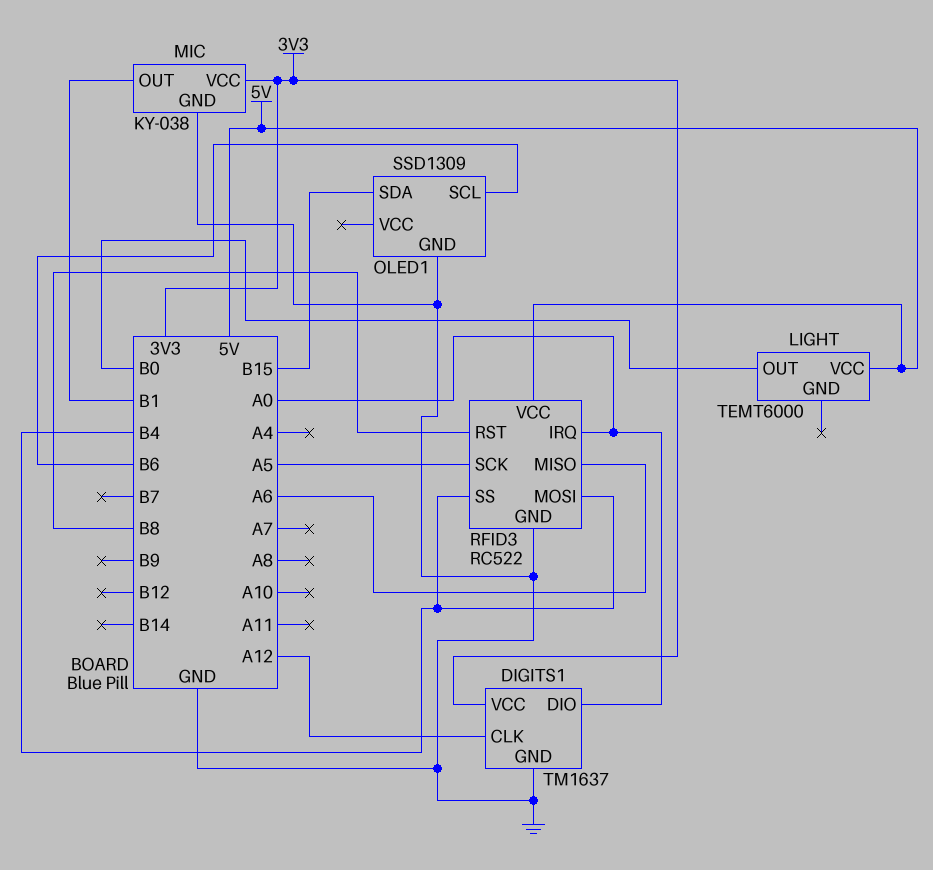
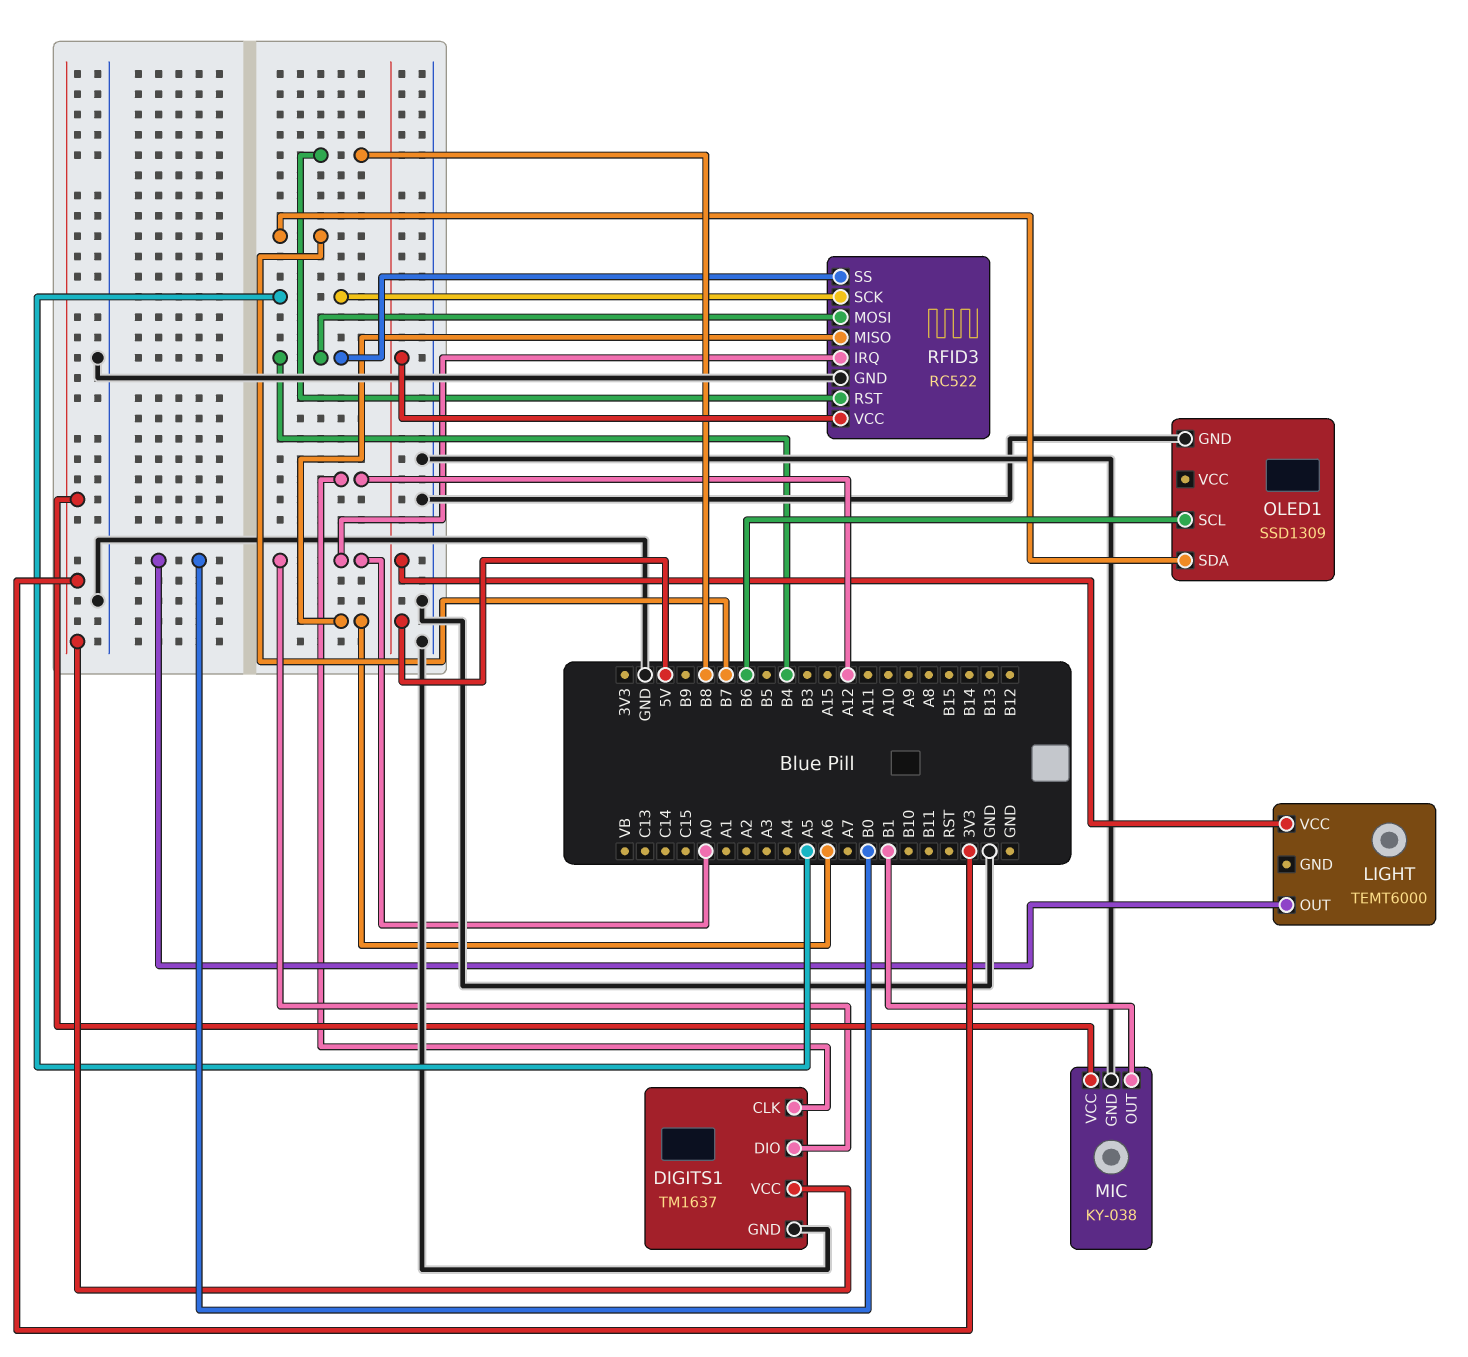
OLED1 pin SDA: B15 -> B7

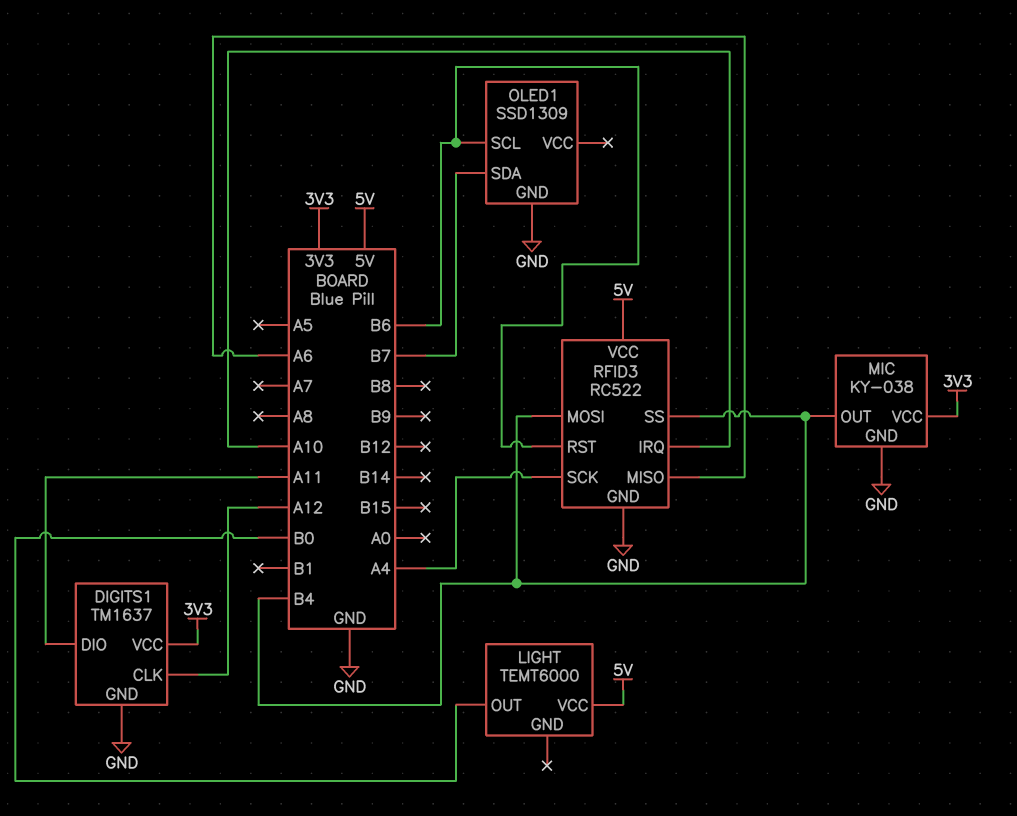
DIGITS1 pin DIO: A0 -> A11
MIC pin OUT: B1 -> B4
RFID3 pin IRQ: A0 -> A10
RFID3 pin RST: B8 -> B6
RFID3 pin SCK: A5 -> A4

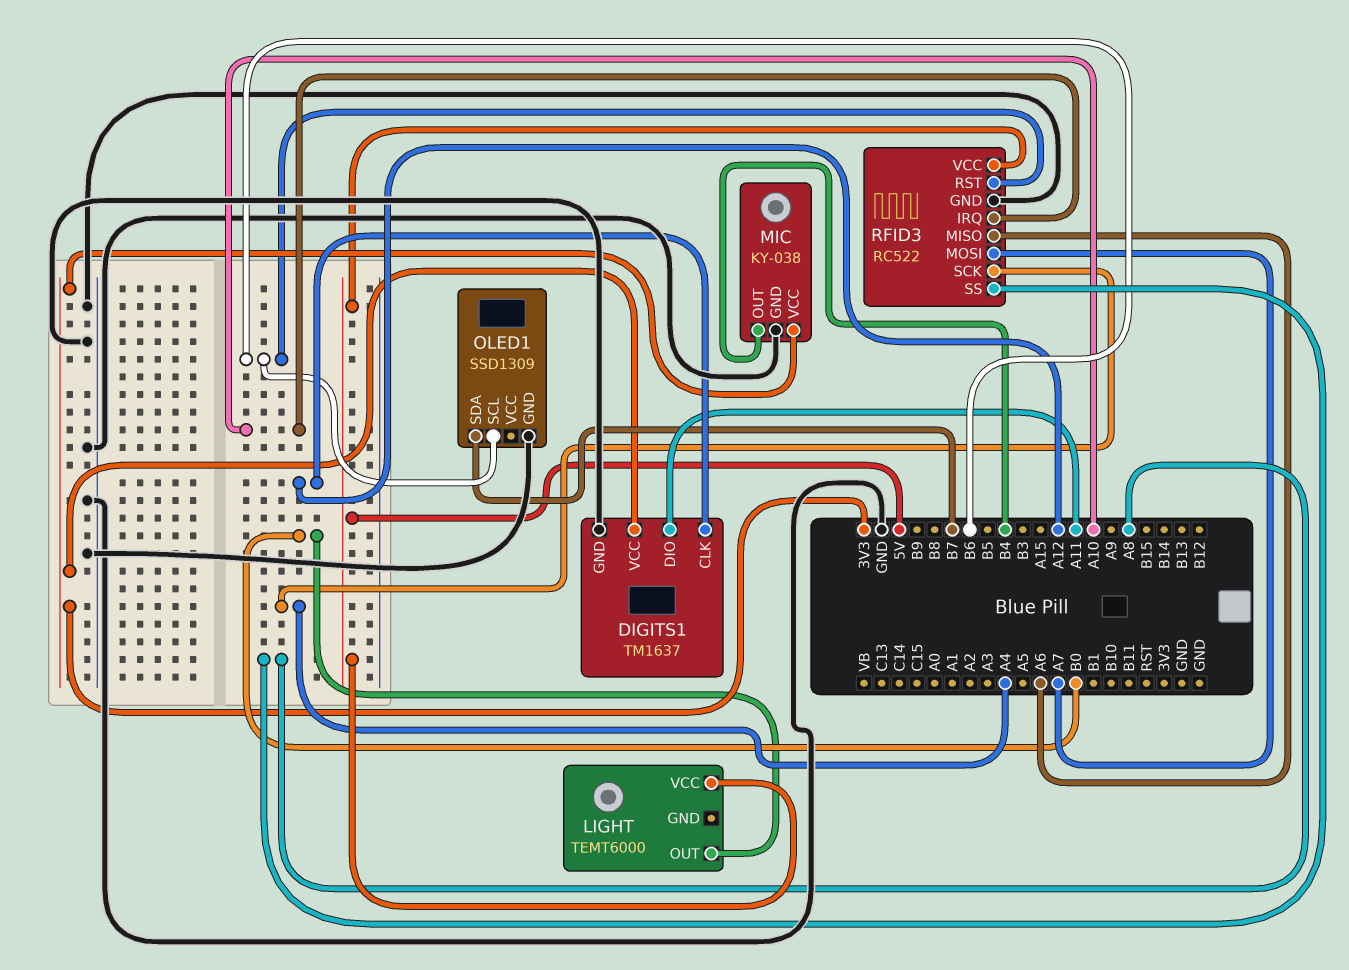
RFID3 pin MOSI: B4 -> A7
RFID3 pin SS: B4 -> A8

